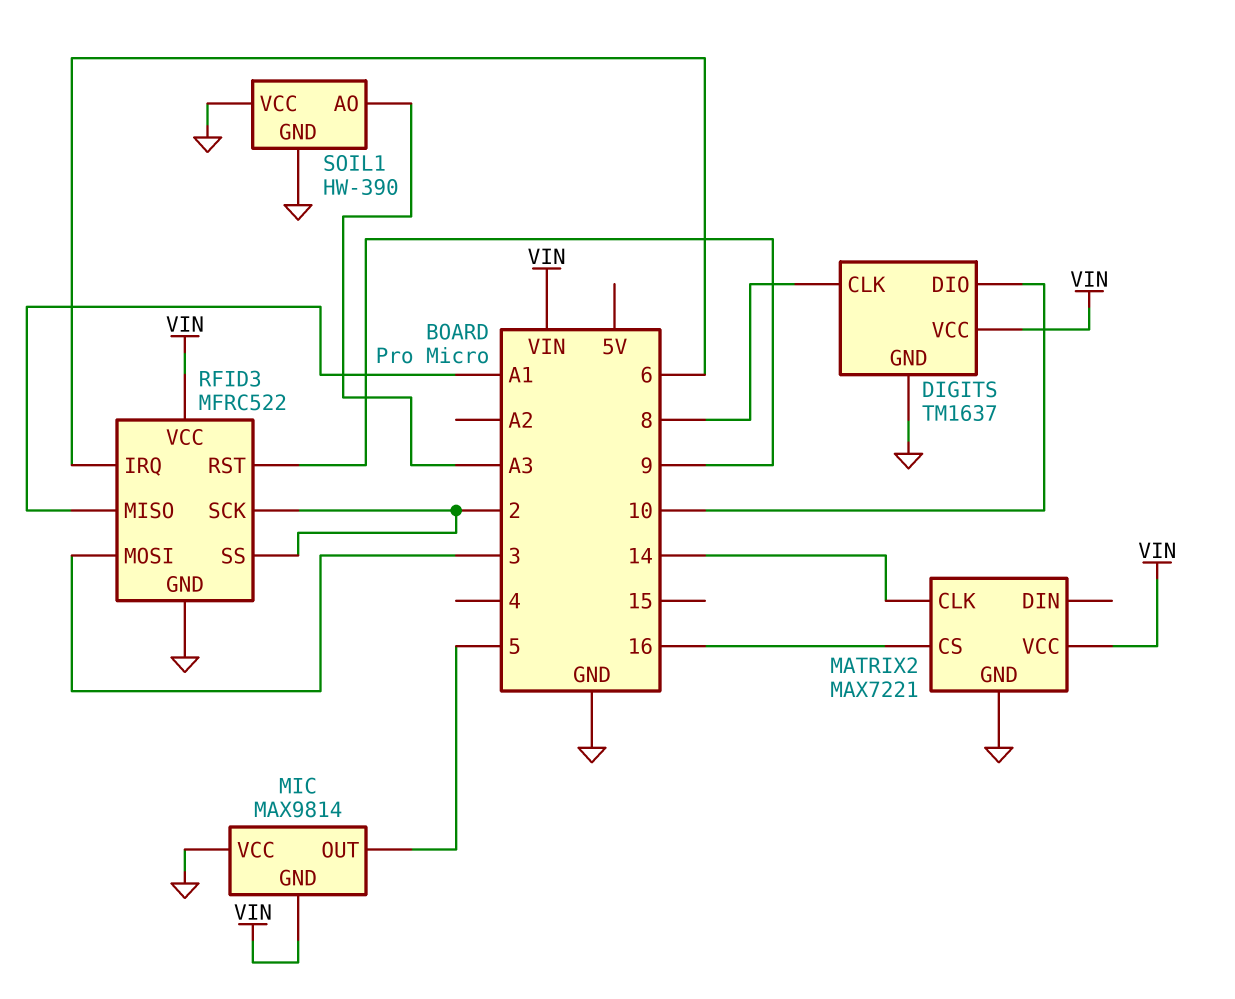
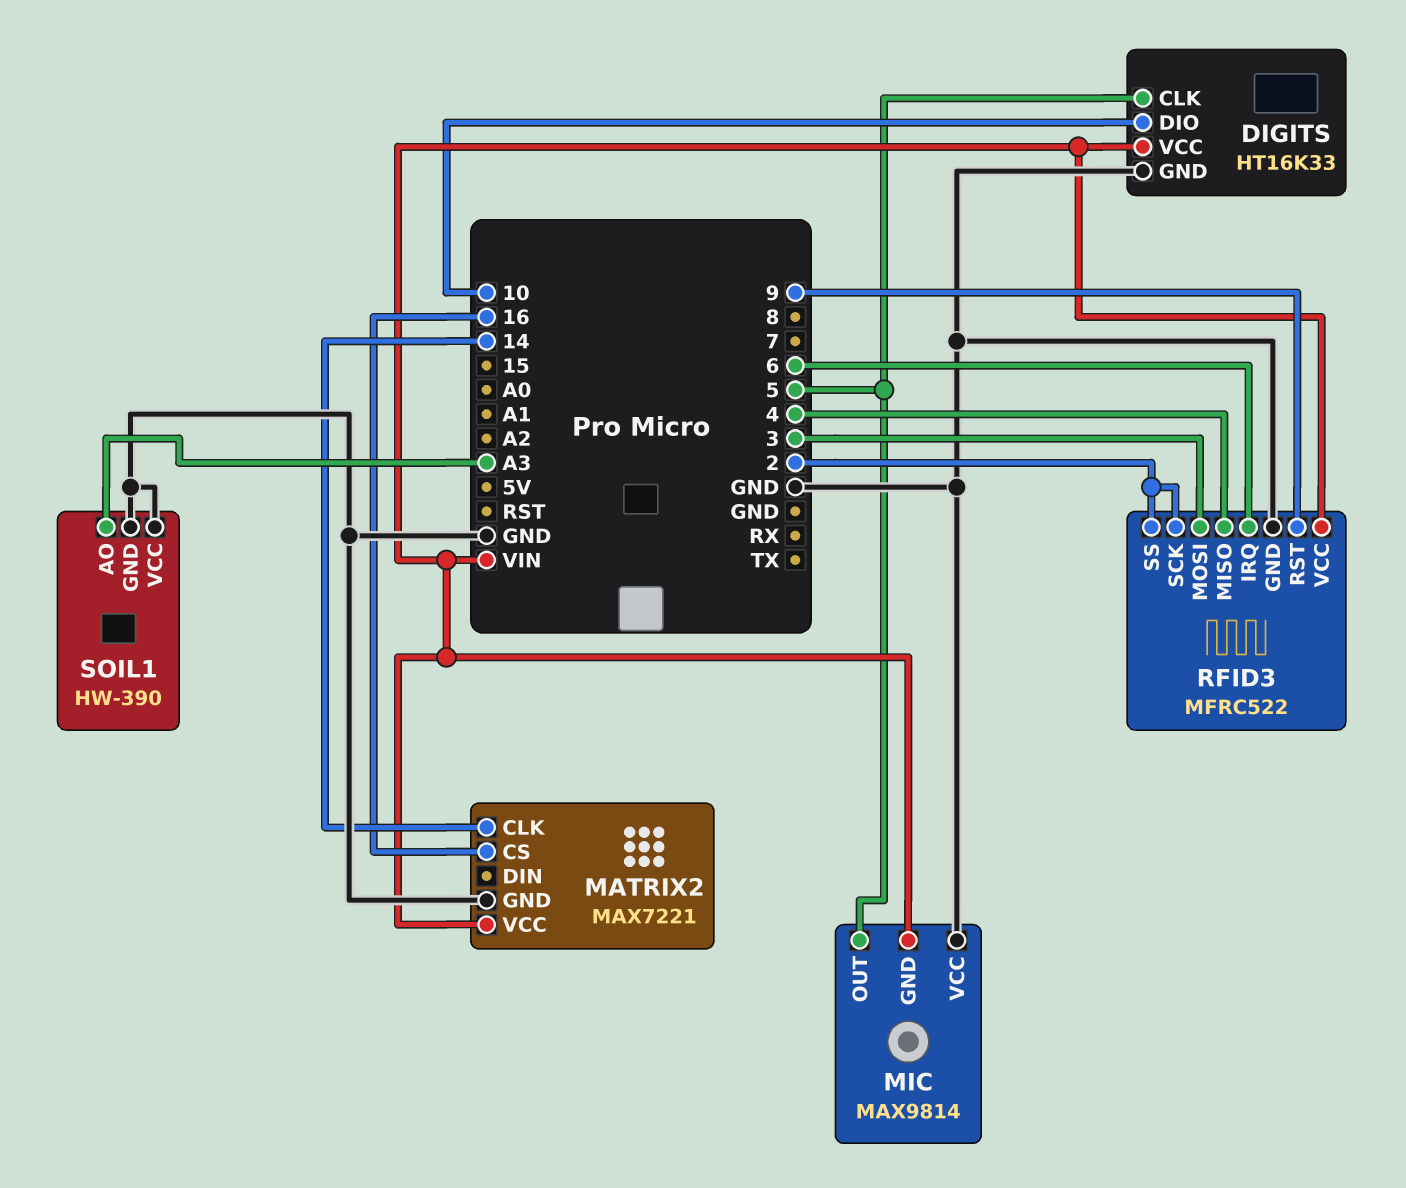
DIGITS: TM1637 -> HT16K33
DIGITS pin CLK: 8 -> 5
RFID3 pin MISO: A1 -> 4

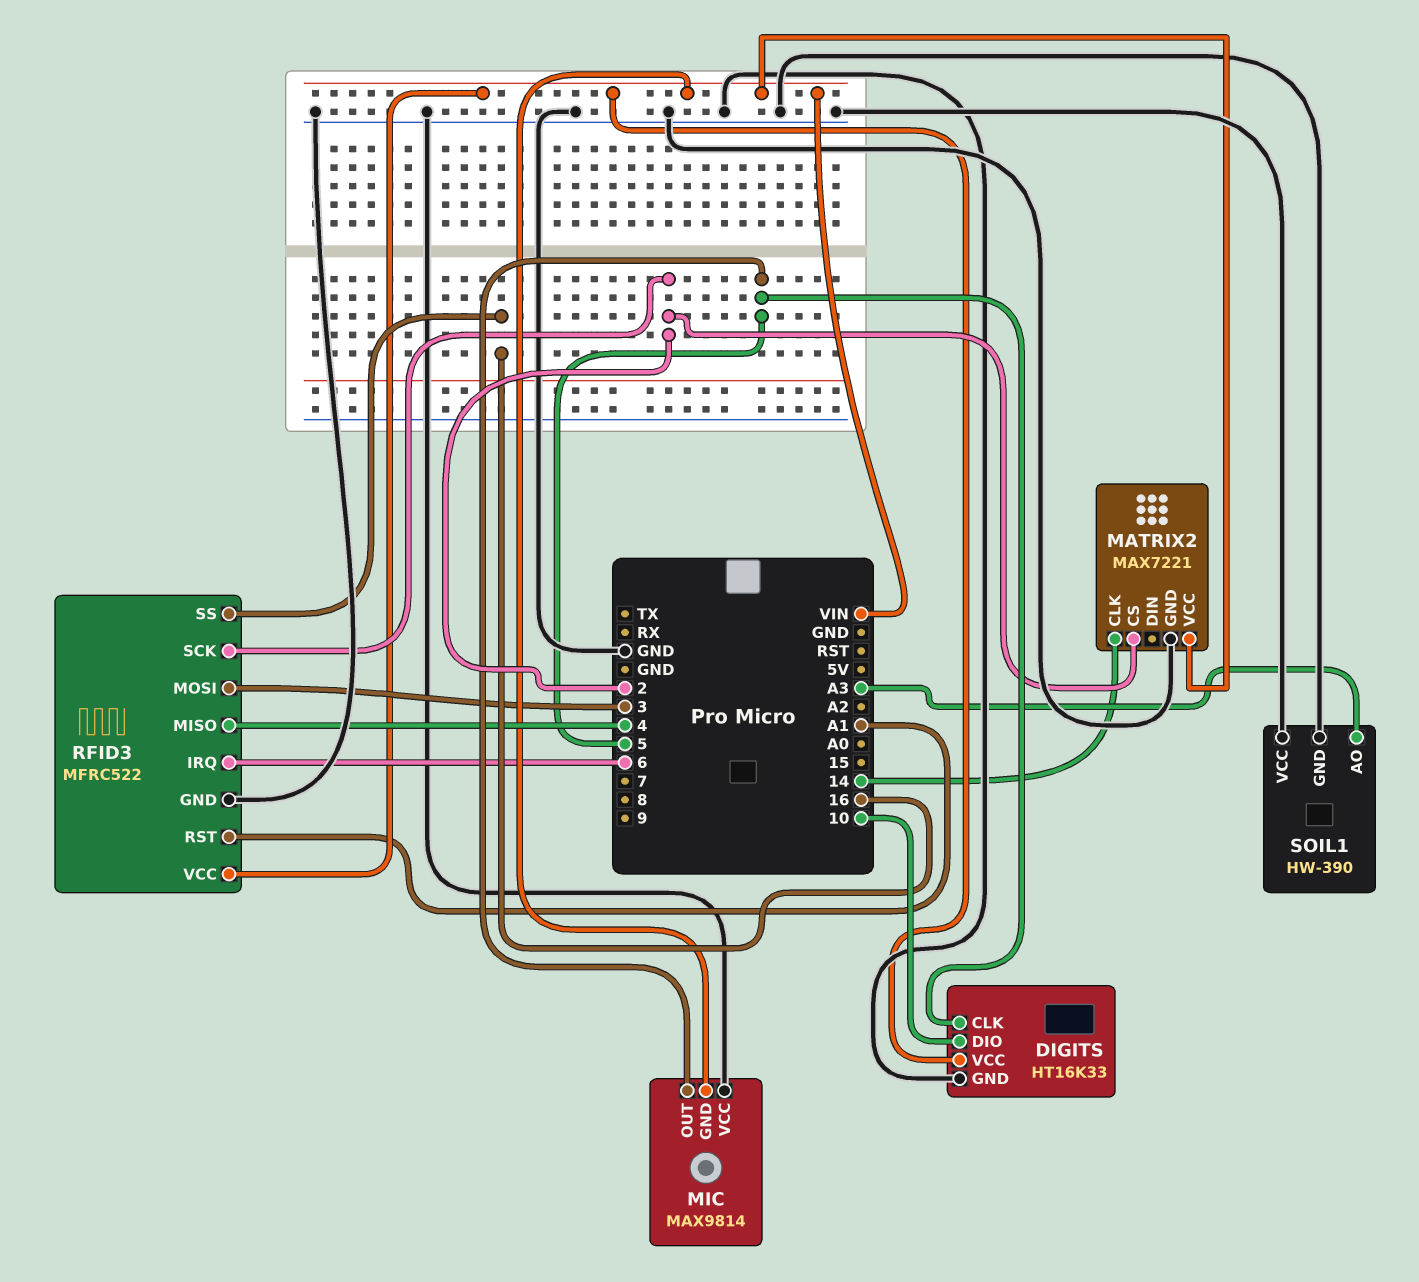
MATRIX2 pin CS: 16 -> 2
RFID3 pin RST: 9 -> A1
RFID3 pin SS: 2 -> 16

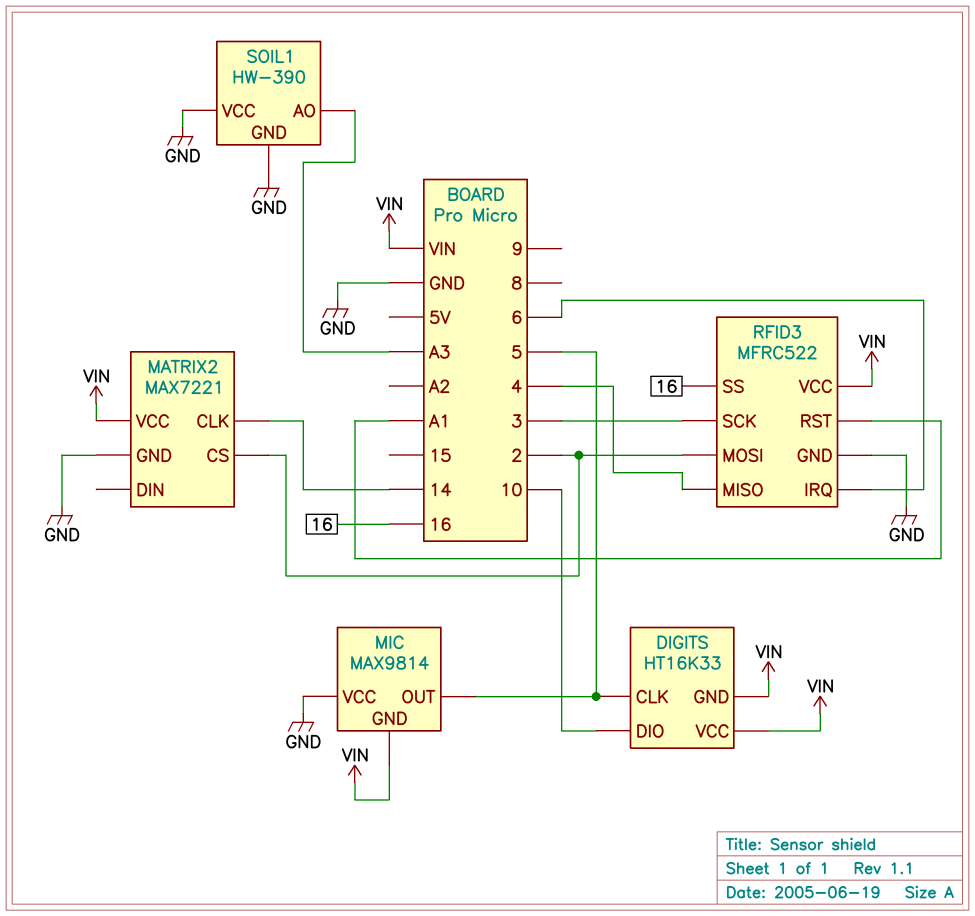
DIGITS pin GND: GND -> VIN
RFID3 pin MOSI: 3 -> 2
RFID3 pin SCK: 2 -> 3

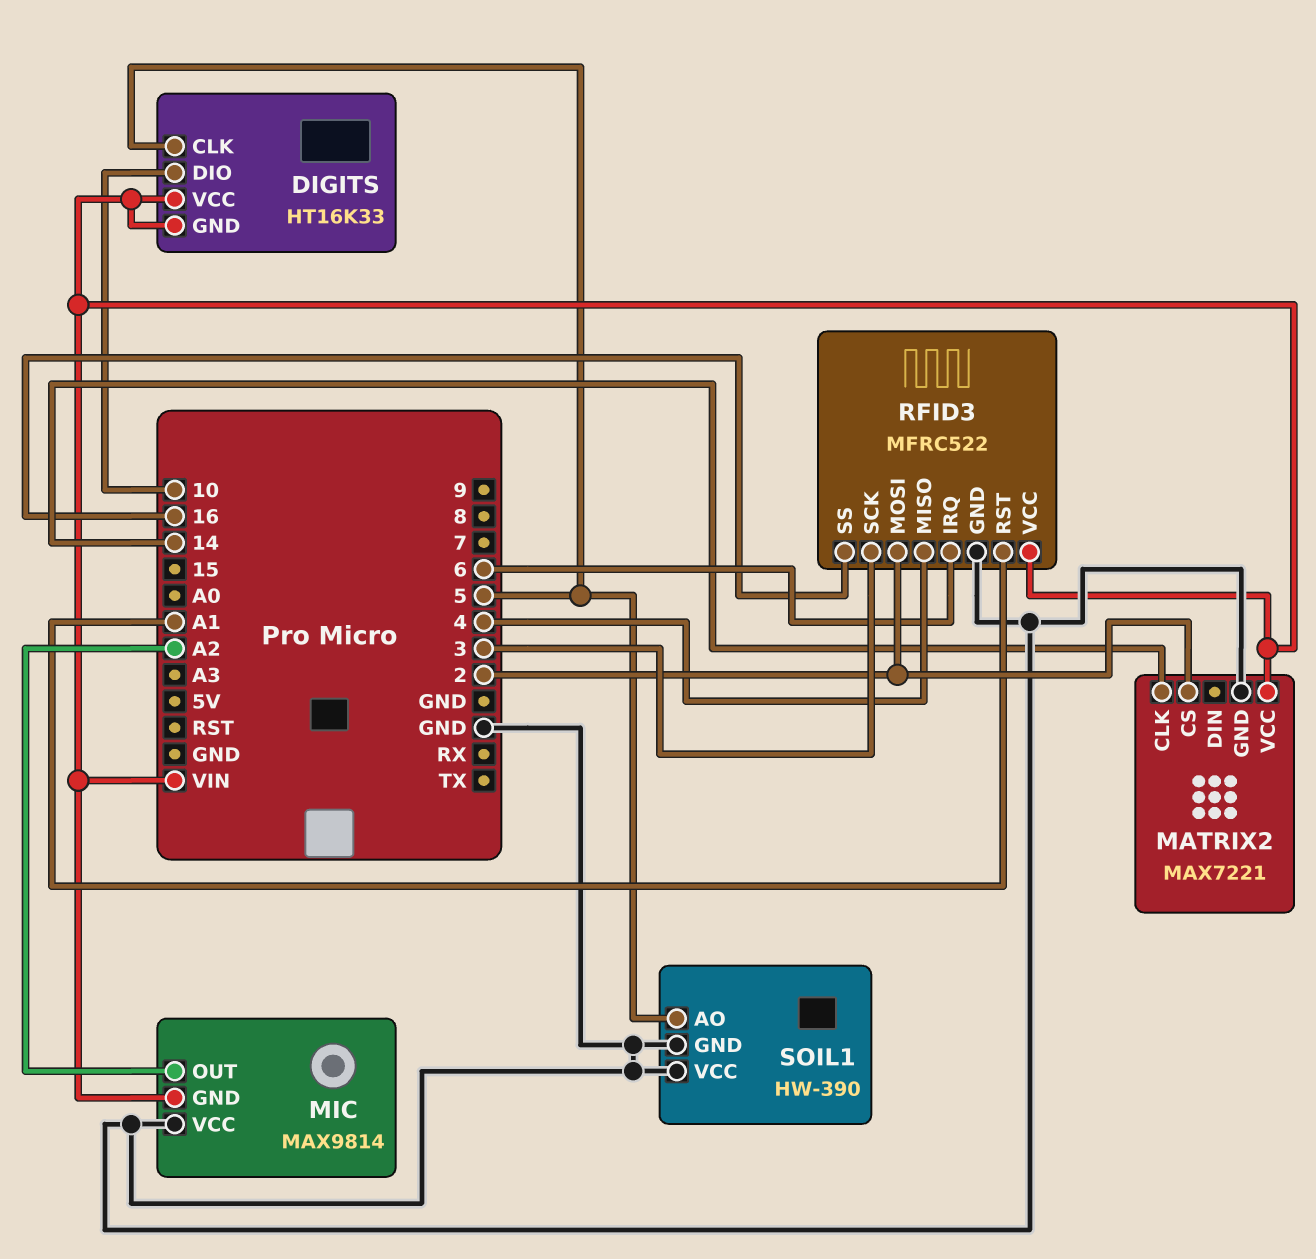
MIC pin OUT: 5 -> A2
SOIL1 pin AO: A3 -> 5

